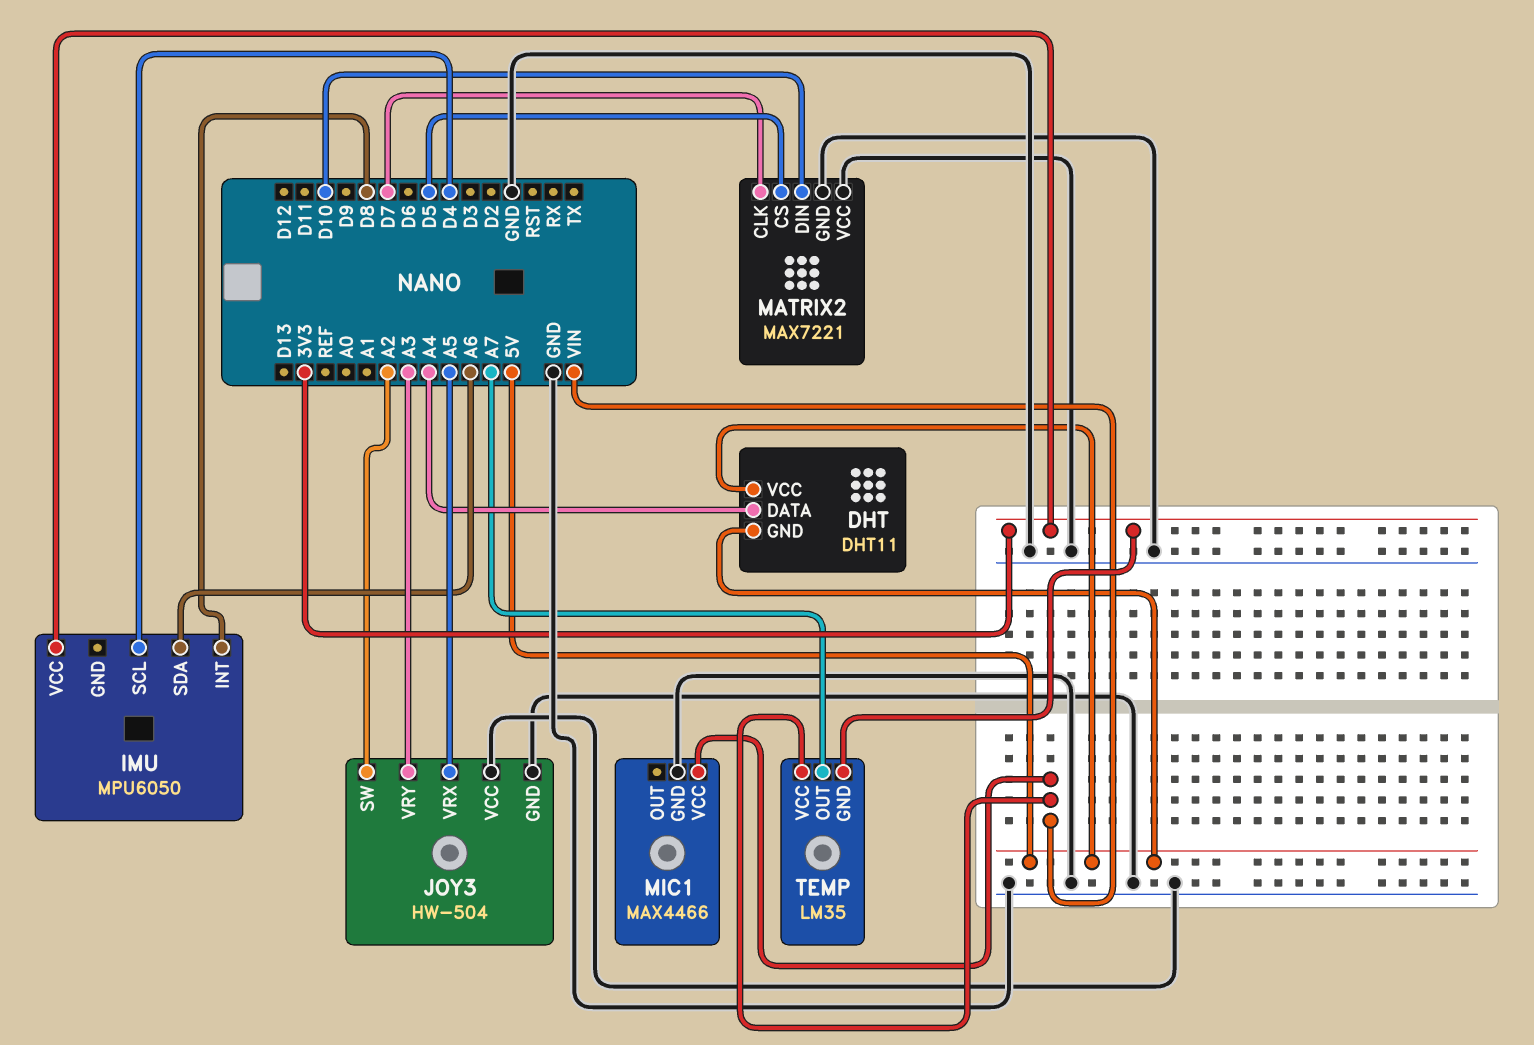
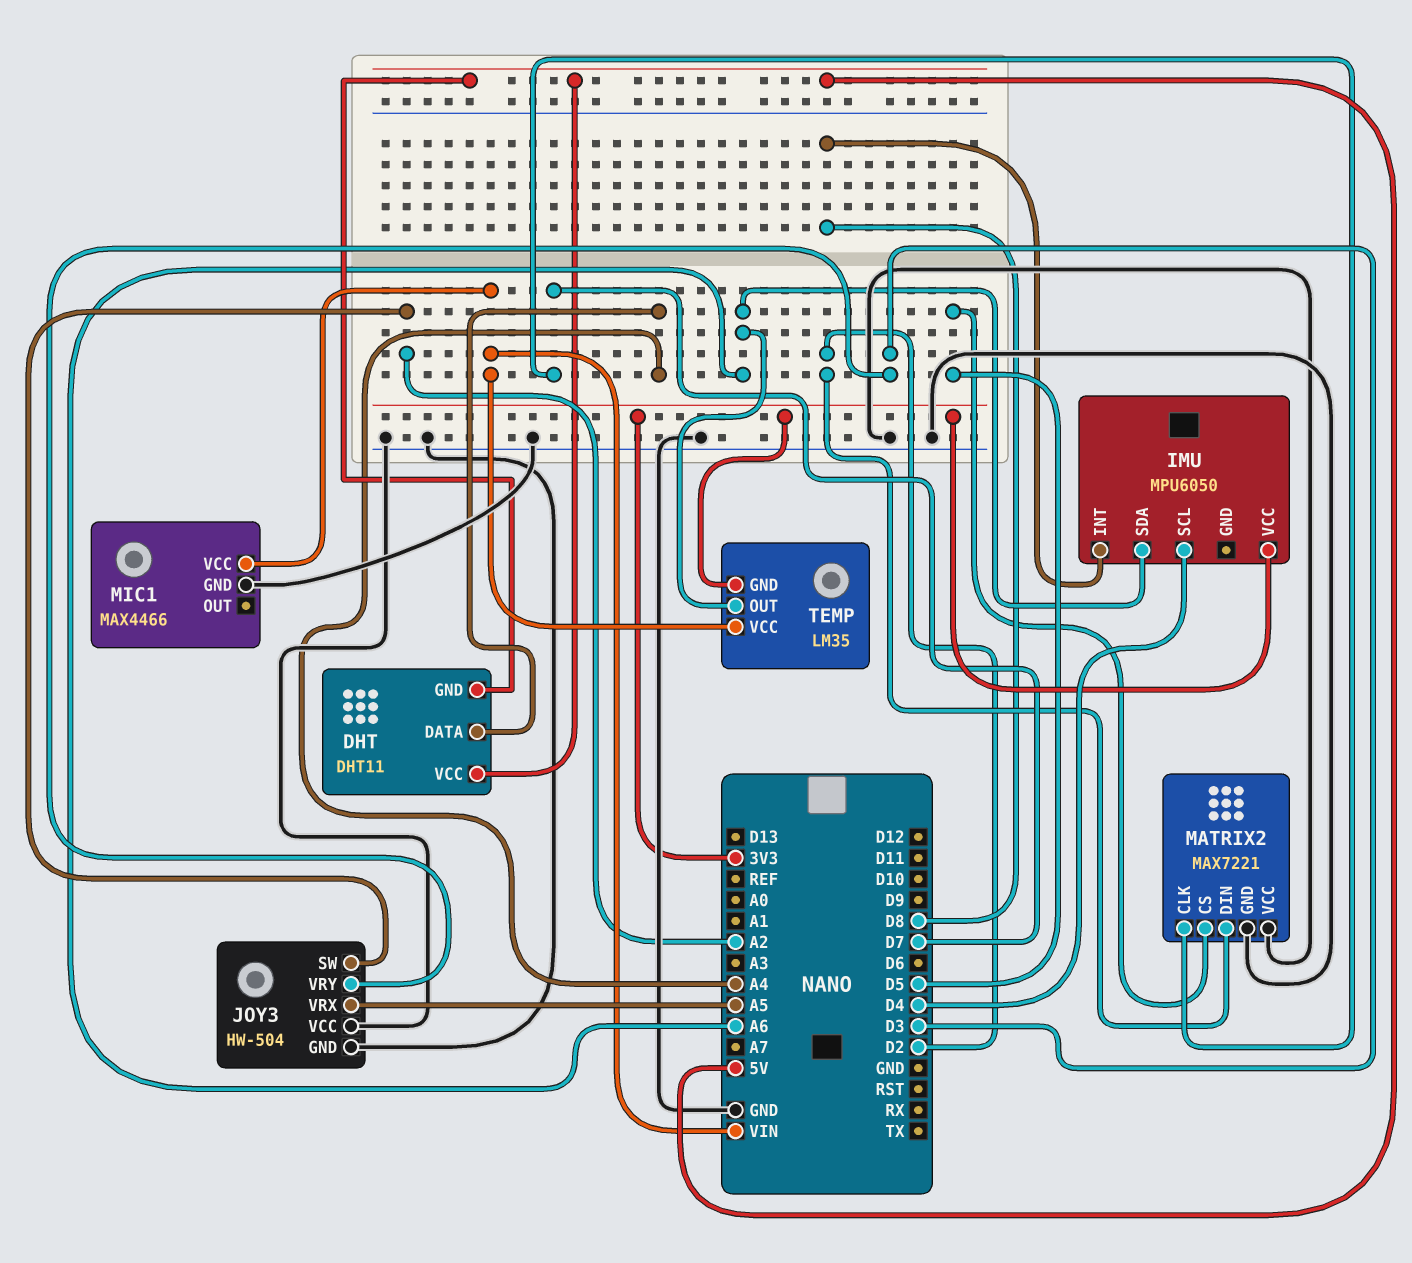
JOY3 pin VRY: A3 -> D3
MATRIX2 pin DIN: D10 -> D2
TEMP pin OUT: A7 -> A6

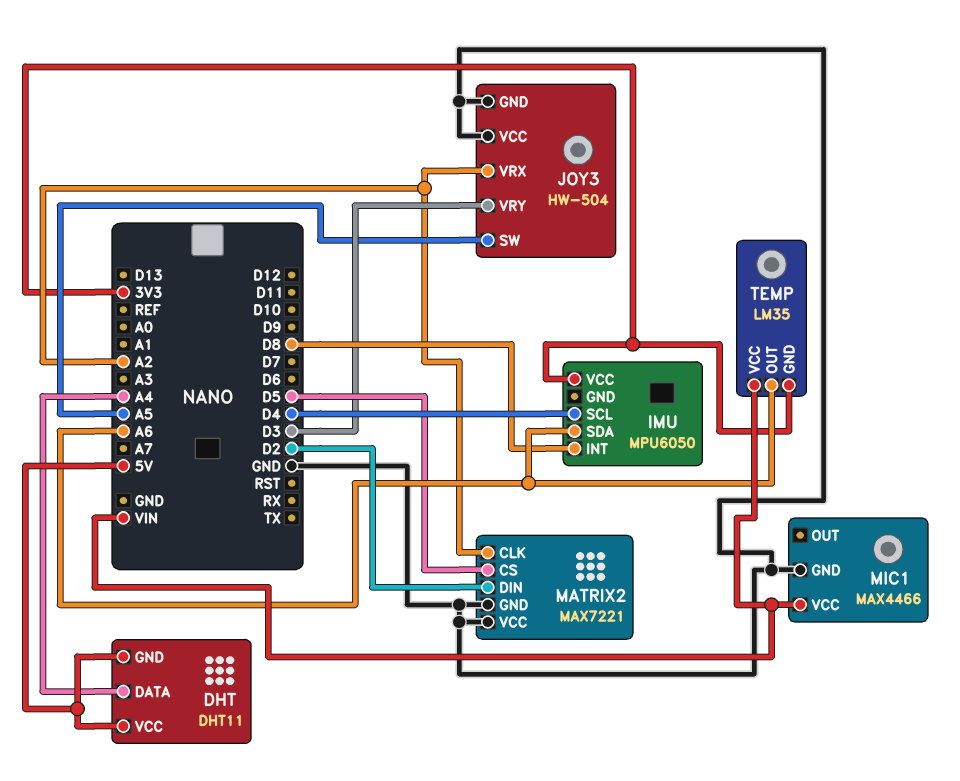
JOY3 pin SW: A2 -> A5
JOY3 pin VRX: A5 -> A2
MATRIX2 pin CLK: D7 -> A2

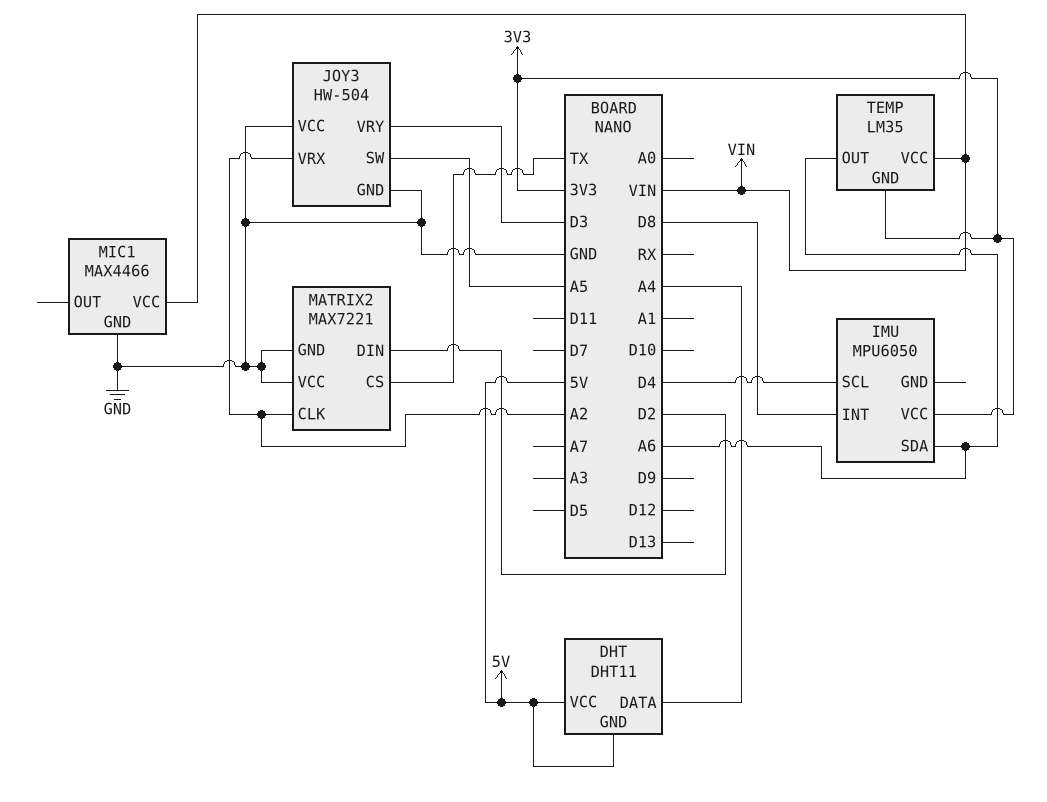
MATRIX2 pin CS: D5 -> TX

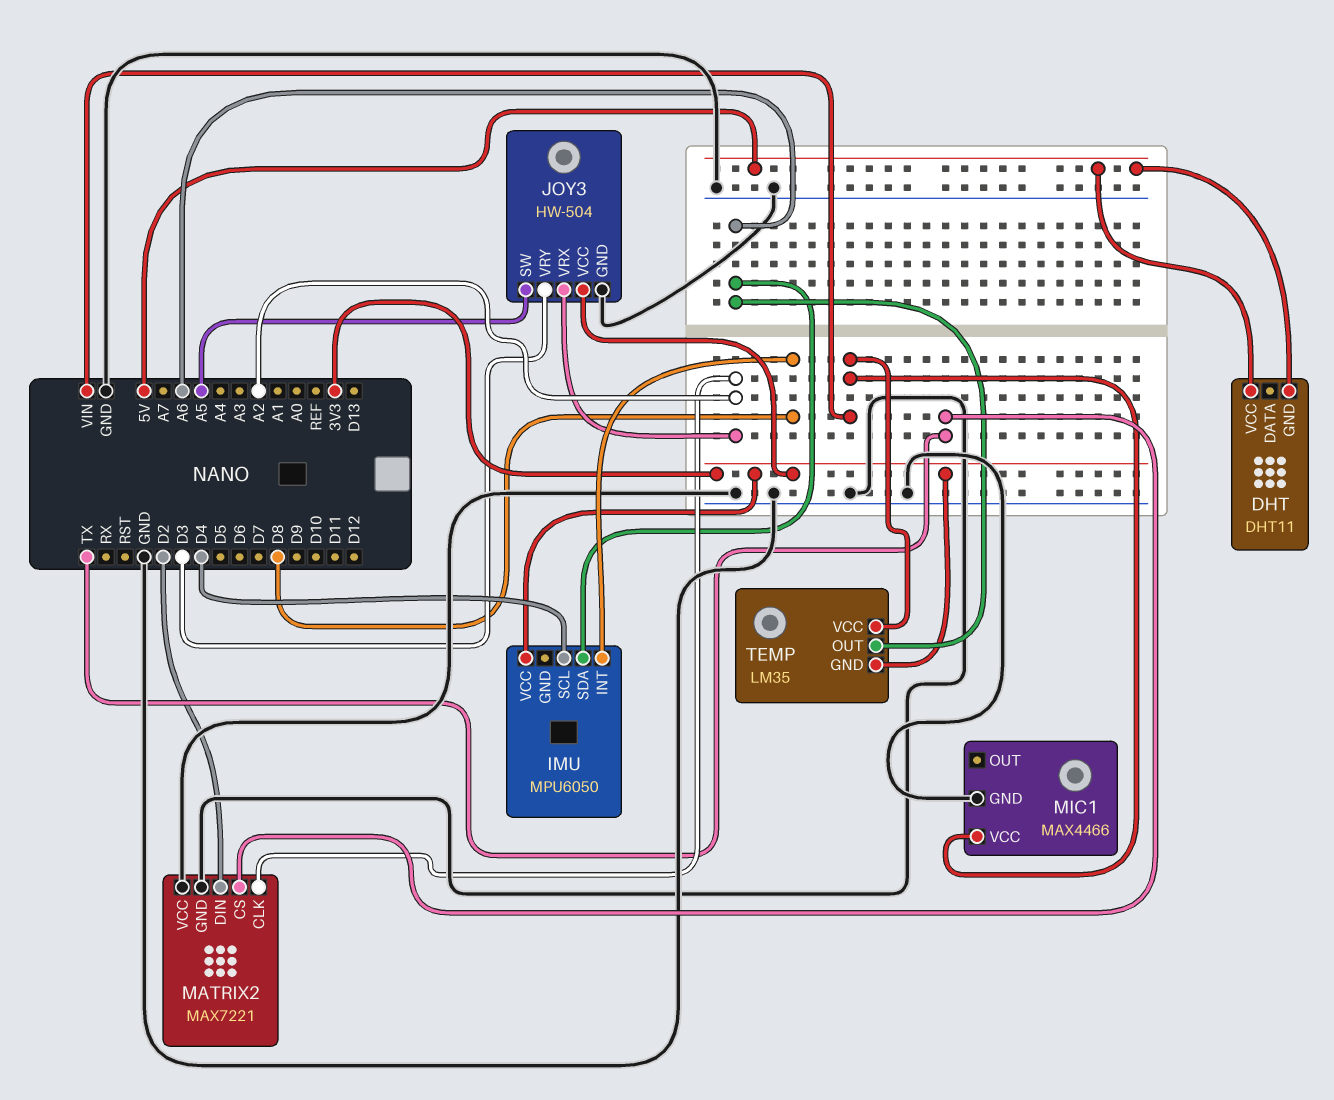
DHT pin DATA: A4 -> none
JOY3 pin VCC: GND -> 3V3

